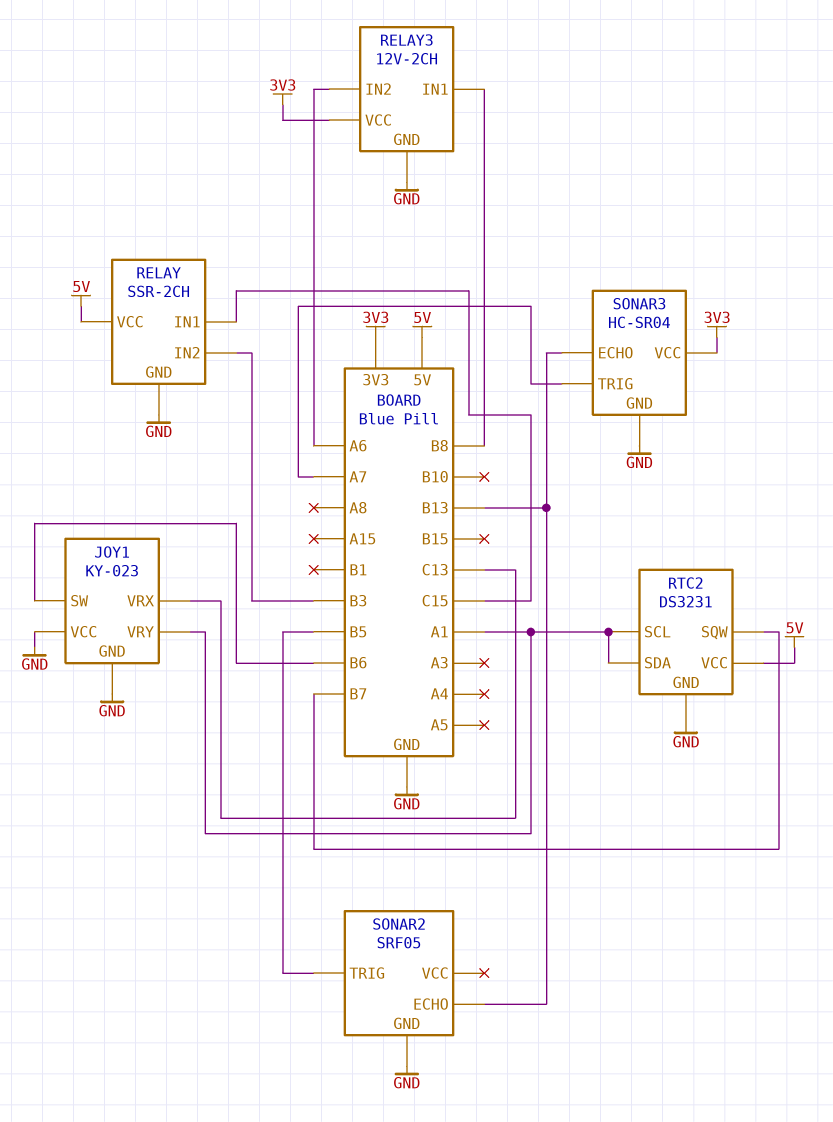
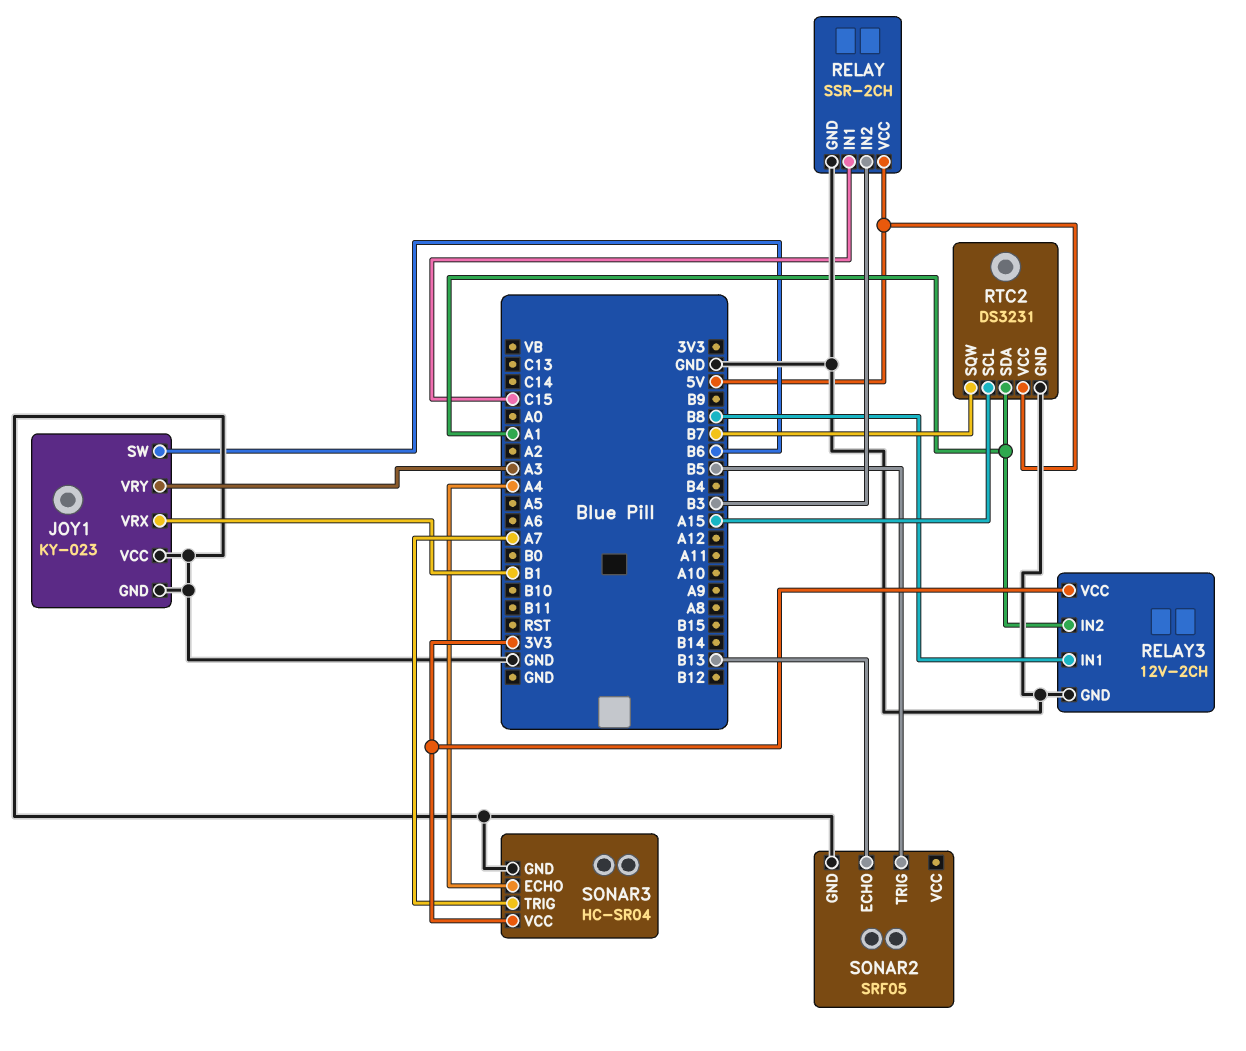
JOY1 pin VRX: C13 -> B1
JOY1 pin VRY: A1 -> A3
RELAY3 pin IN2: A6 -> A1
RTC2 pin SCL: A1 -> A15
SONAR3 pin ECHO: B13 -> A4

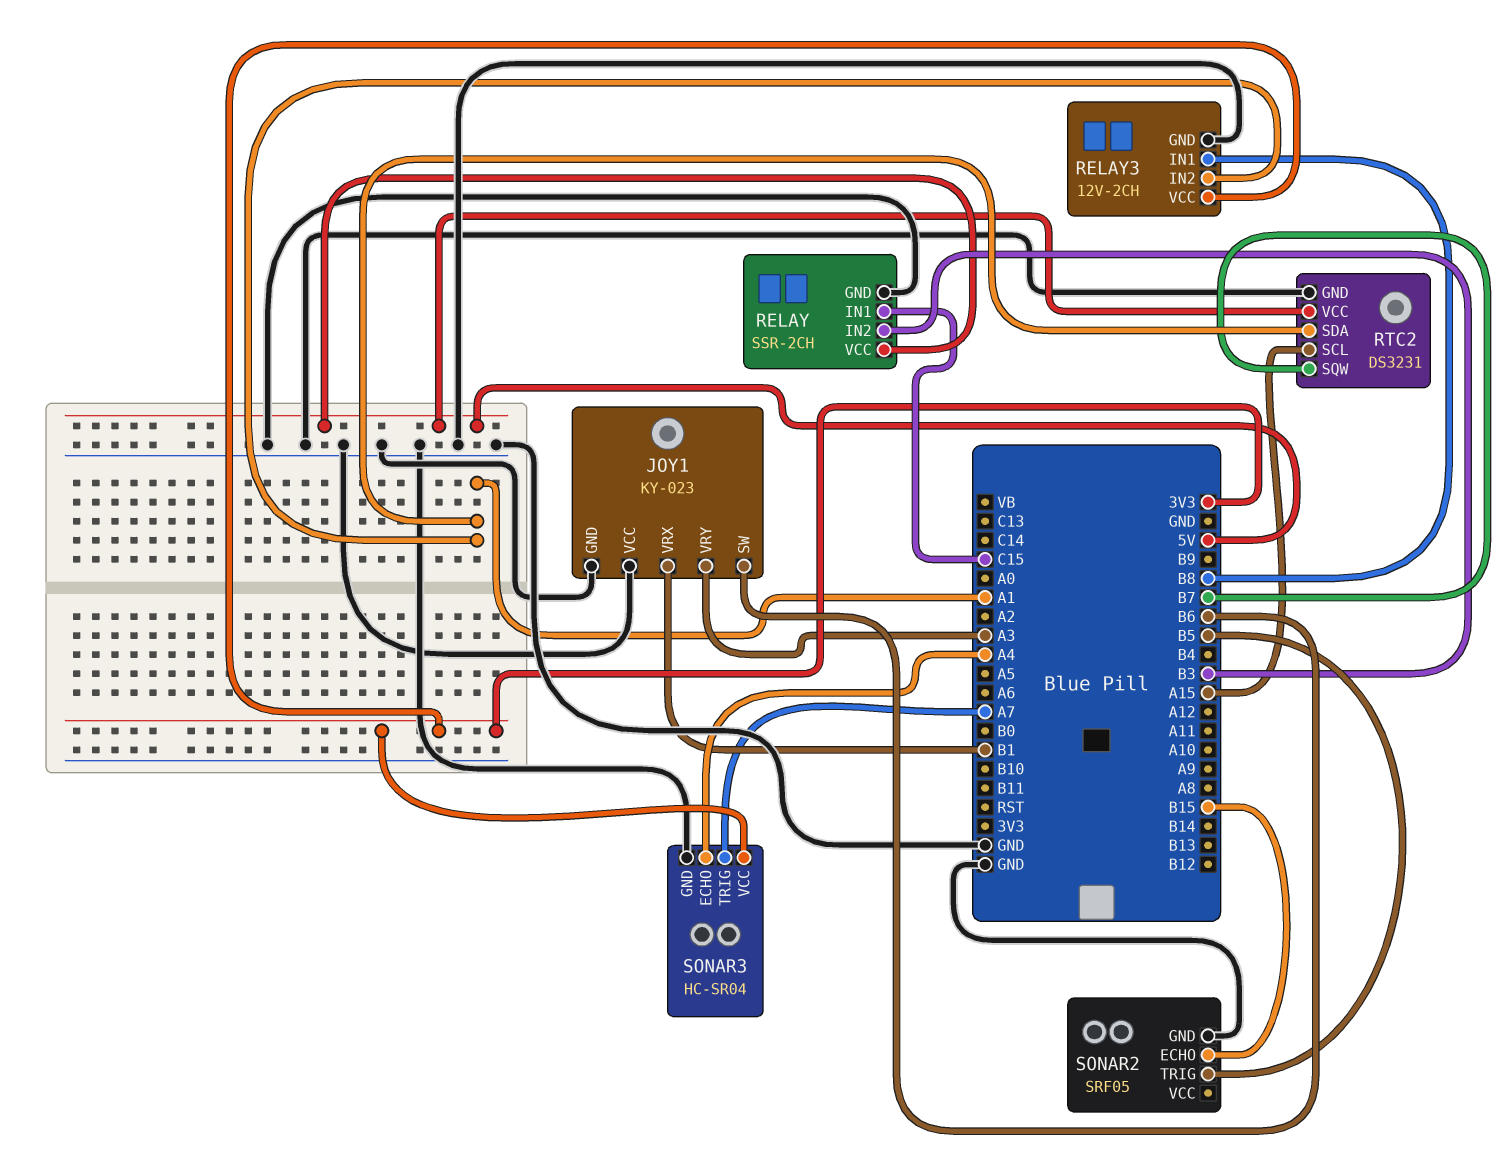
SONAR2 pin ECHO: B13 -> B15

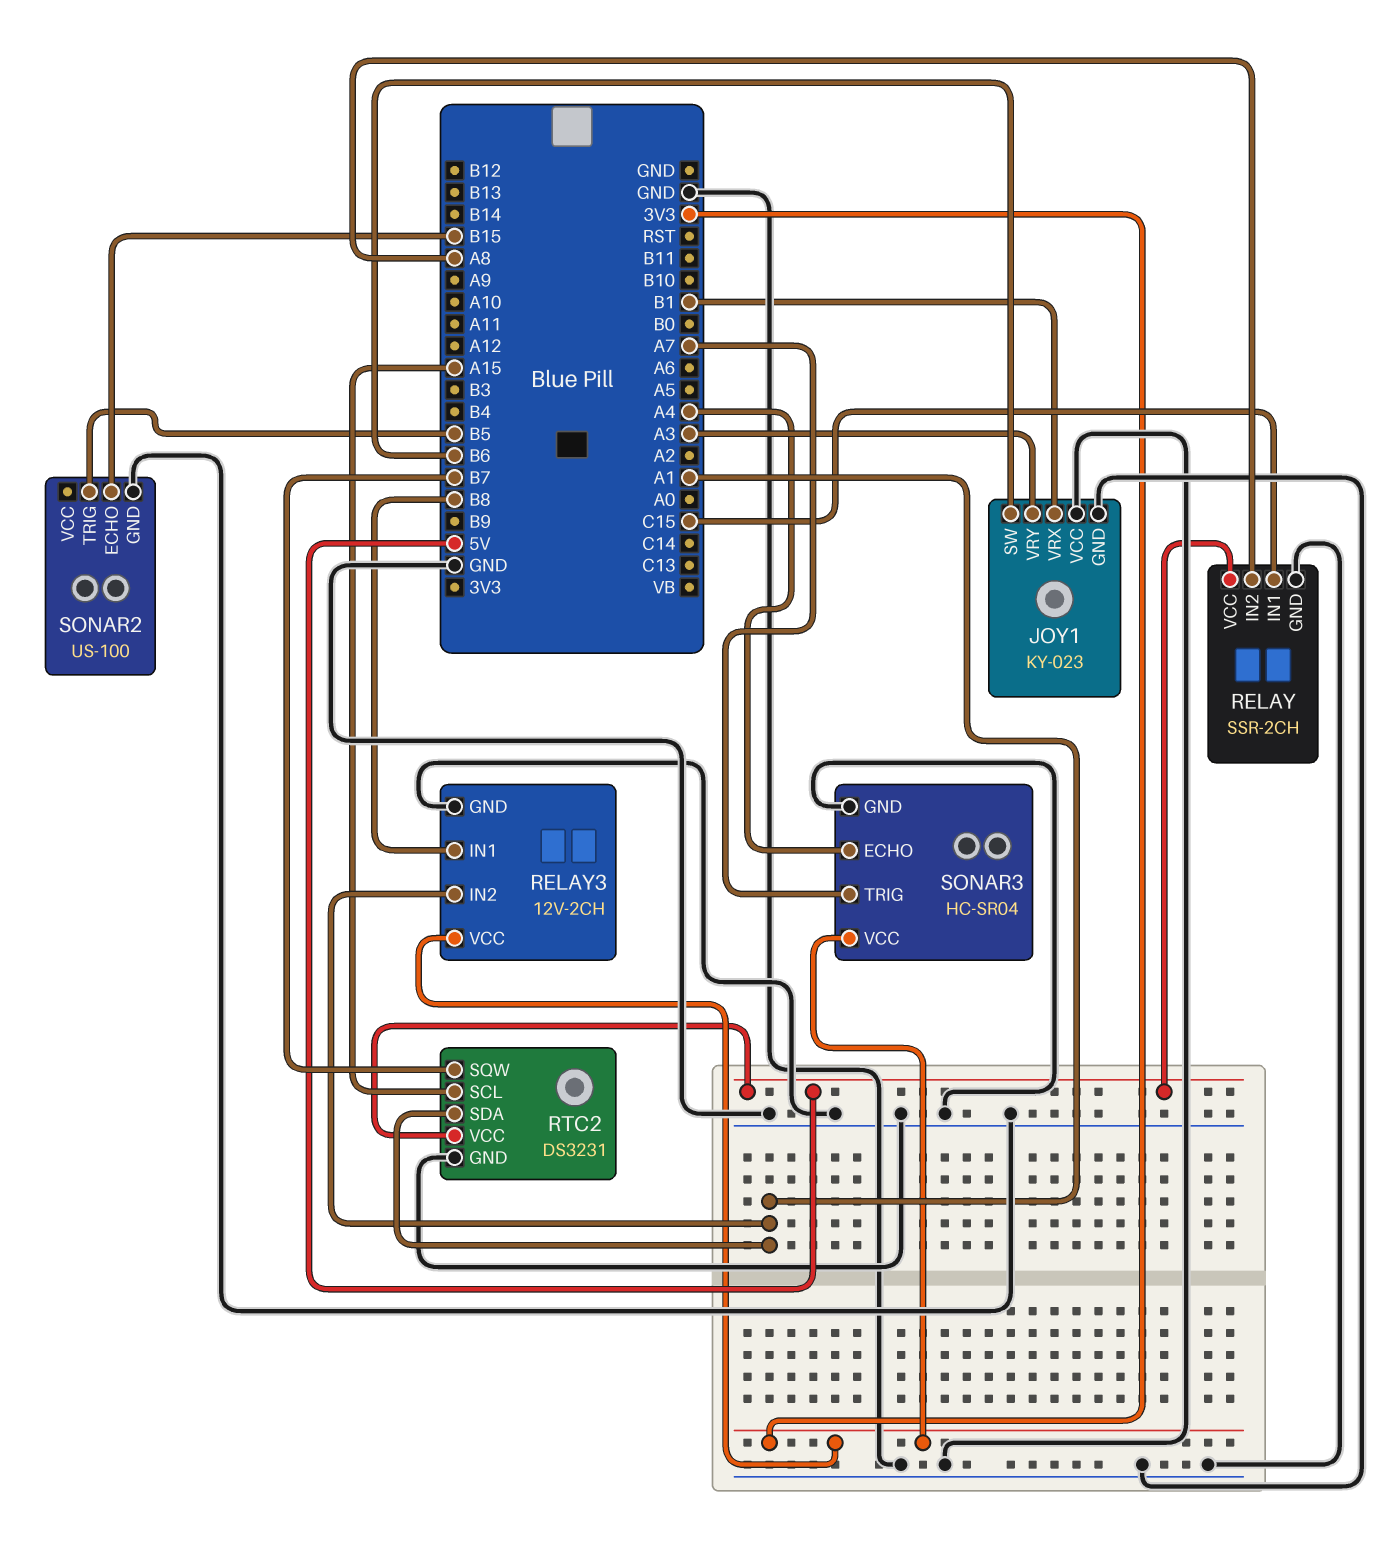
RELAY pin IN2: B3 -> A8
SONAR2: SRF05 -> US-100

